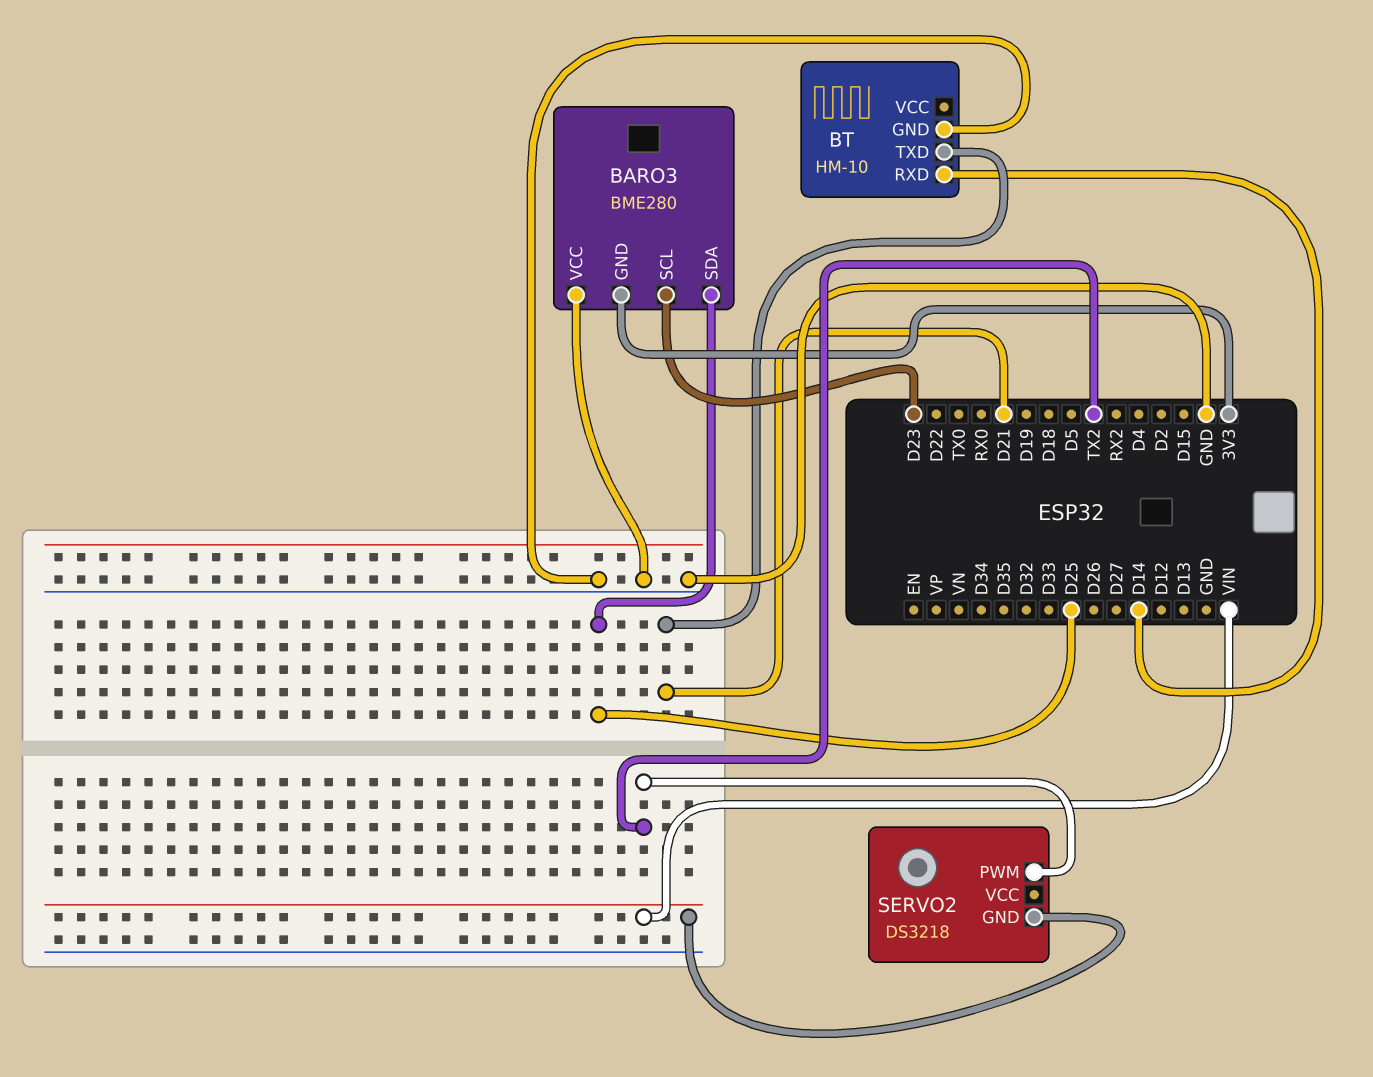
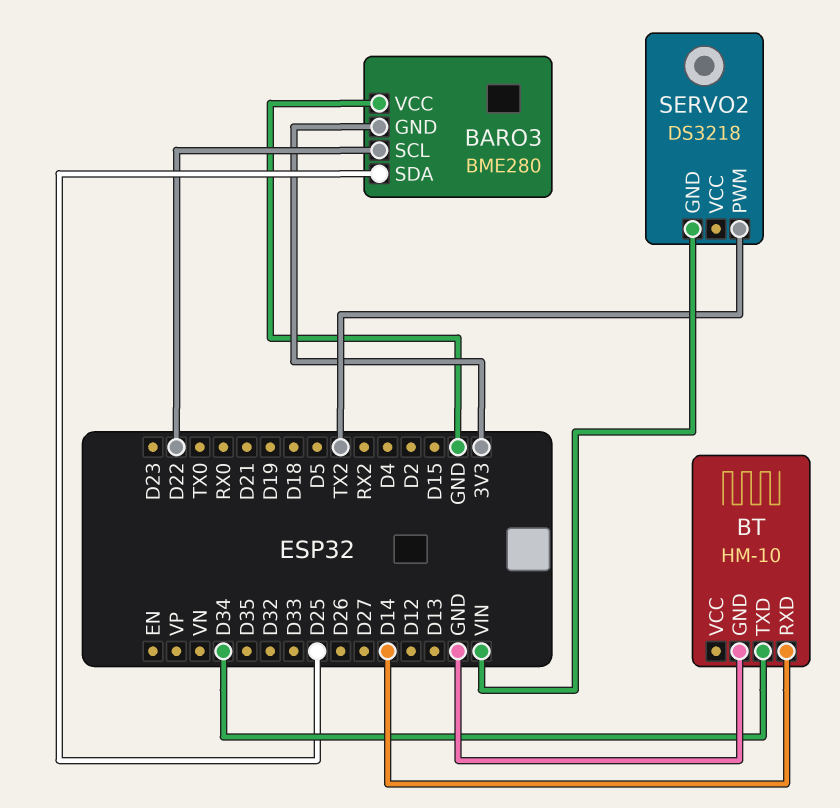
BARO3 pin SCL: D23 -> D22
BT pin TXD: D21 -> D34

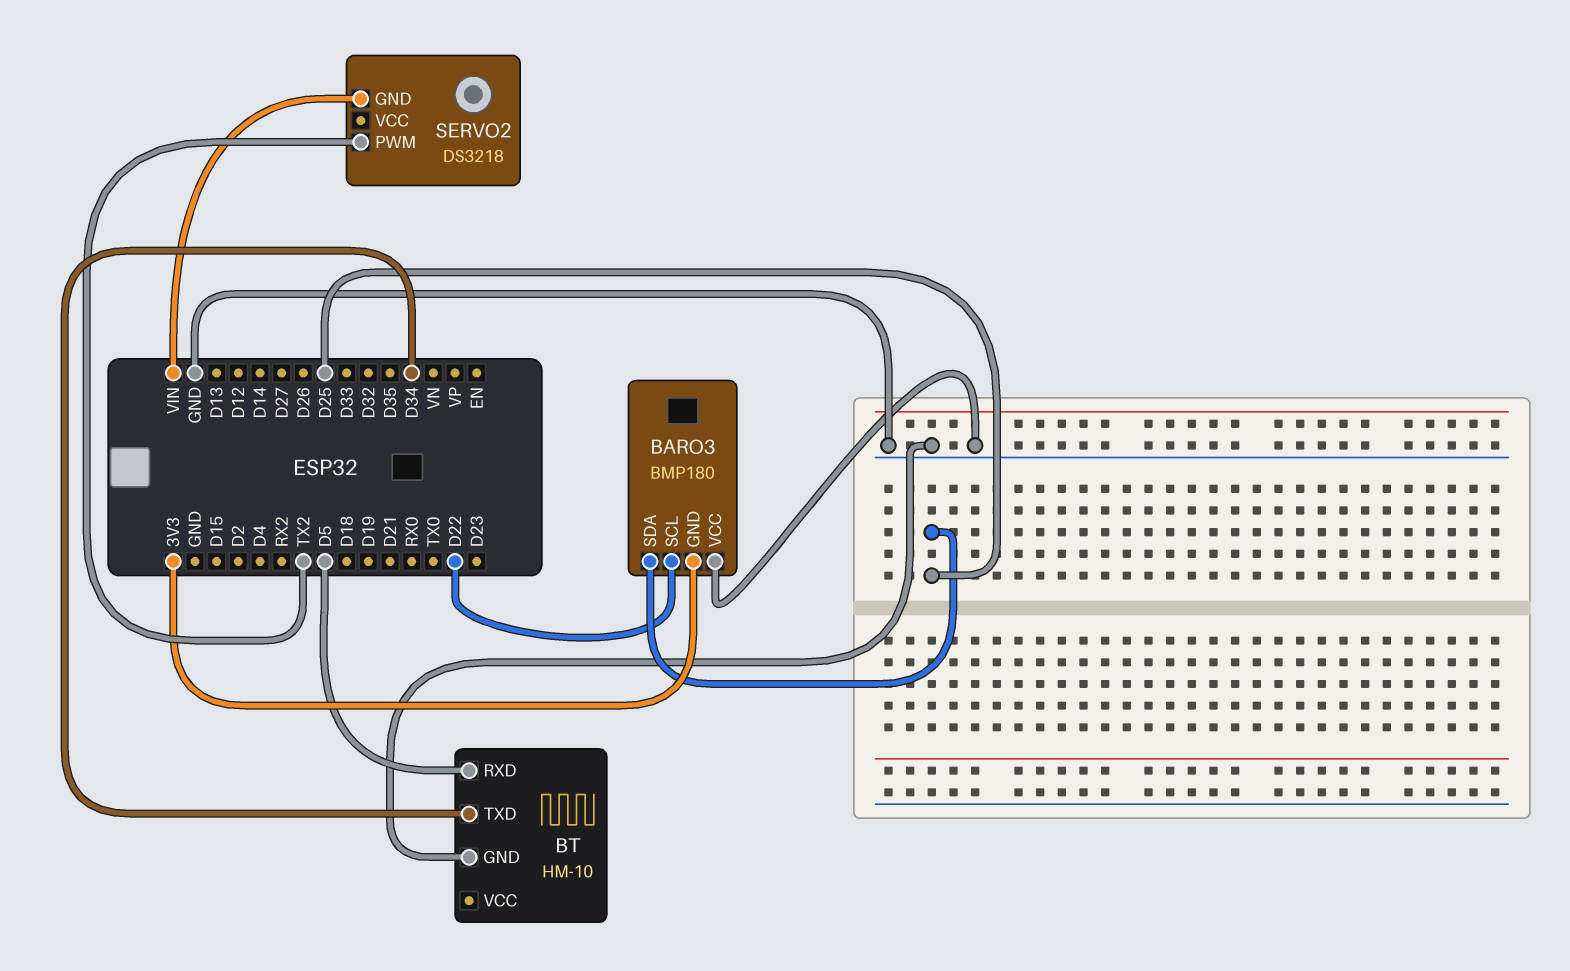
BARO3: BME280 -> BMP180
BT pin RXD: D14 -> D5

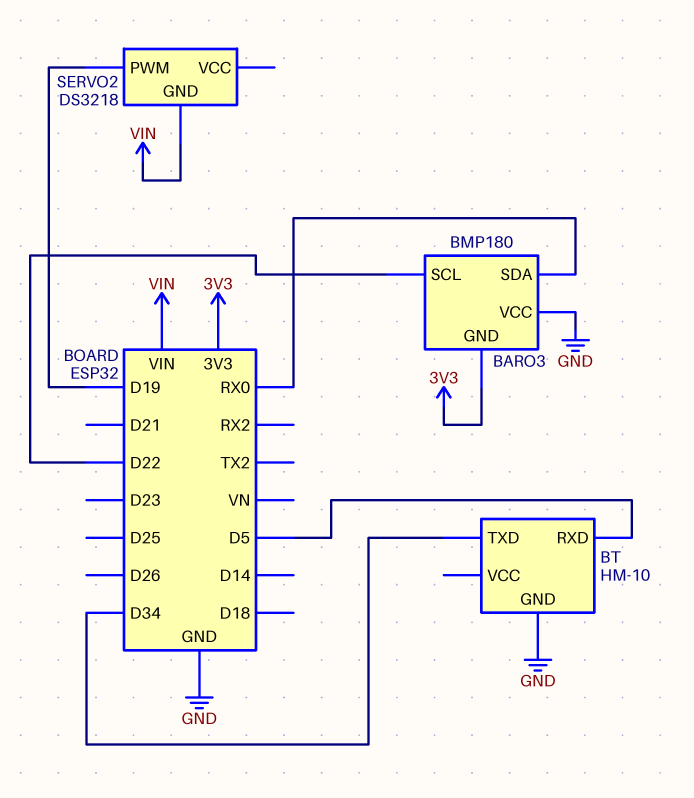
BARO3 pin SDA: D25 -> RX0
SERVO2 pin PWM: TX2 -> D19

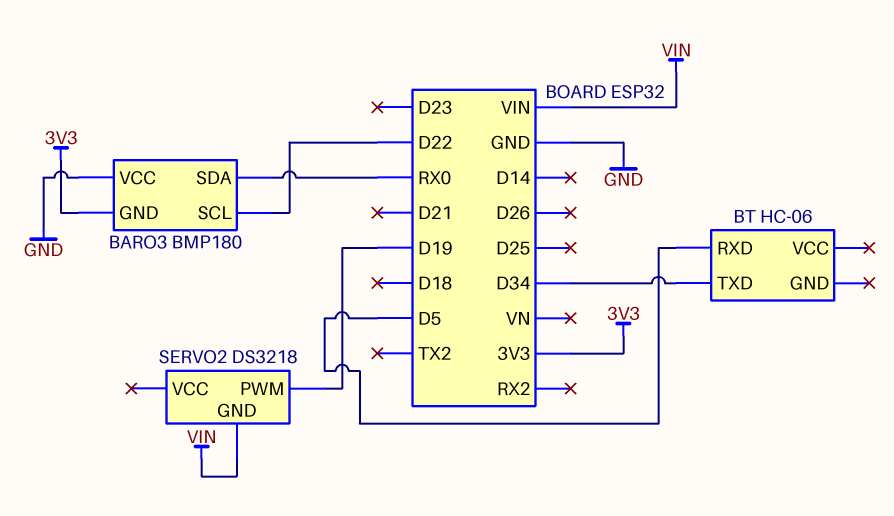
BT: HM-10 -> HC-06
BT pin GND: GND -> none

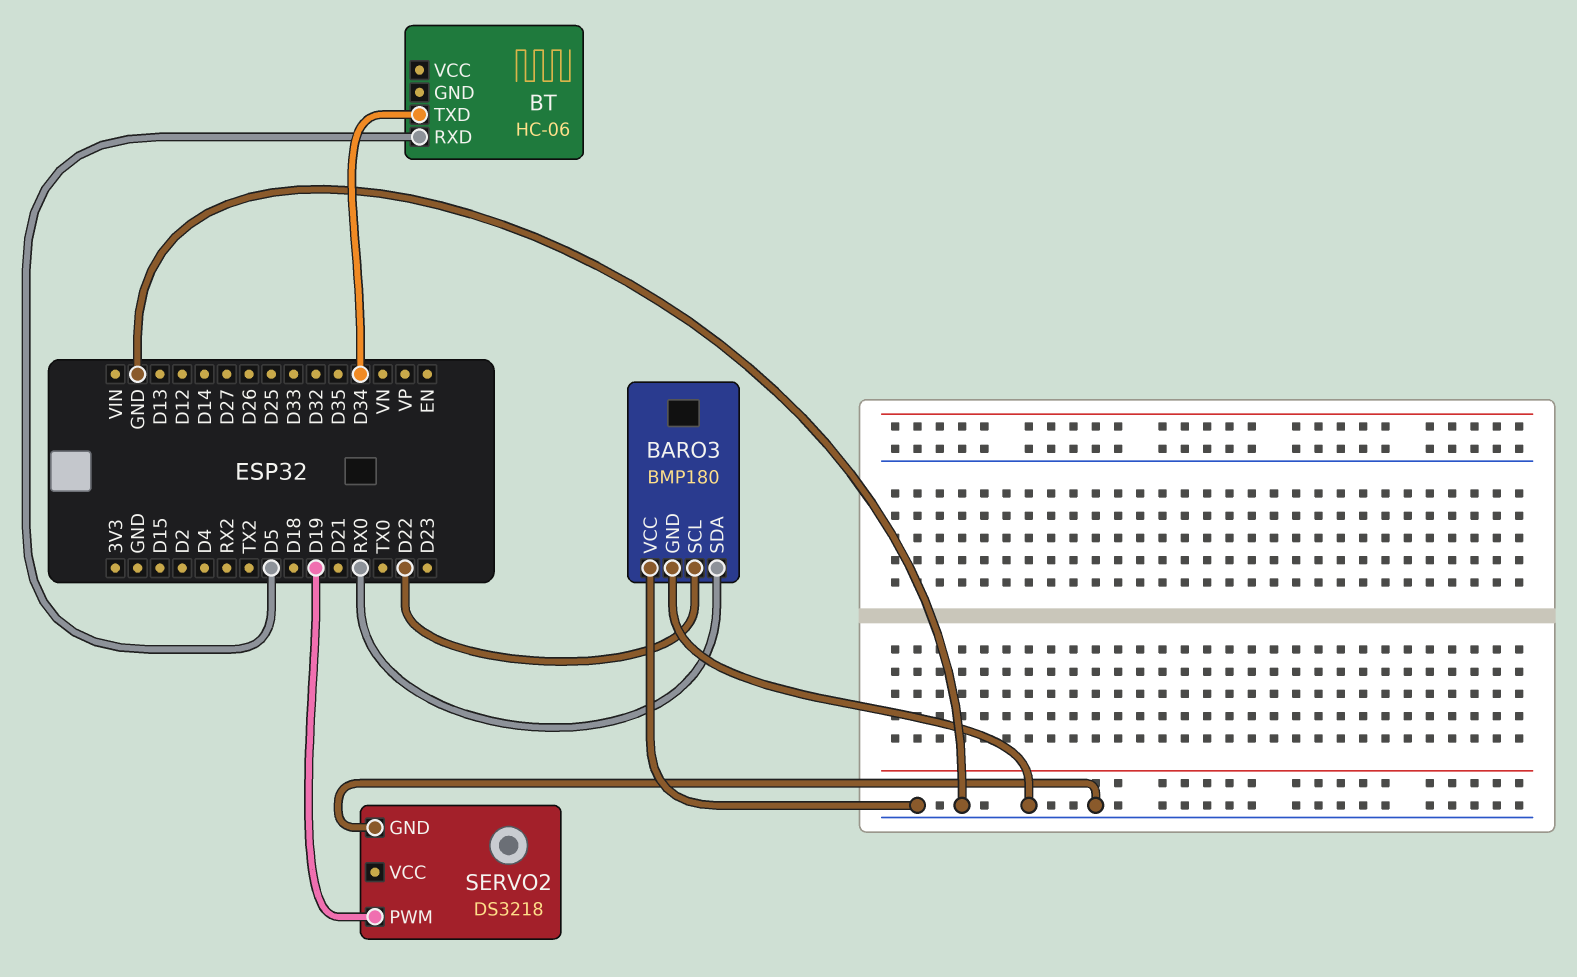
BARO3 pin GND: 3V3 -> GND
SERVO2 pin GND: VIN -> GND

